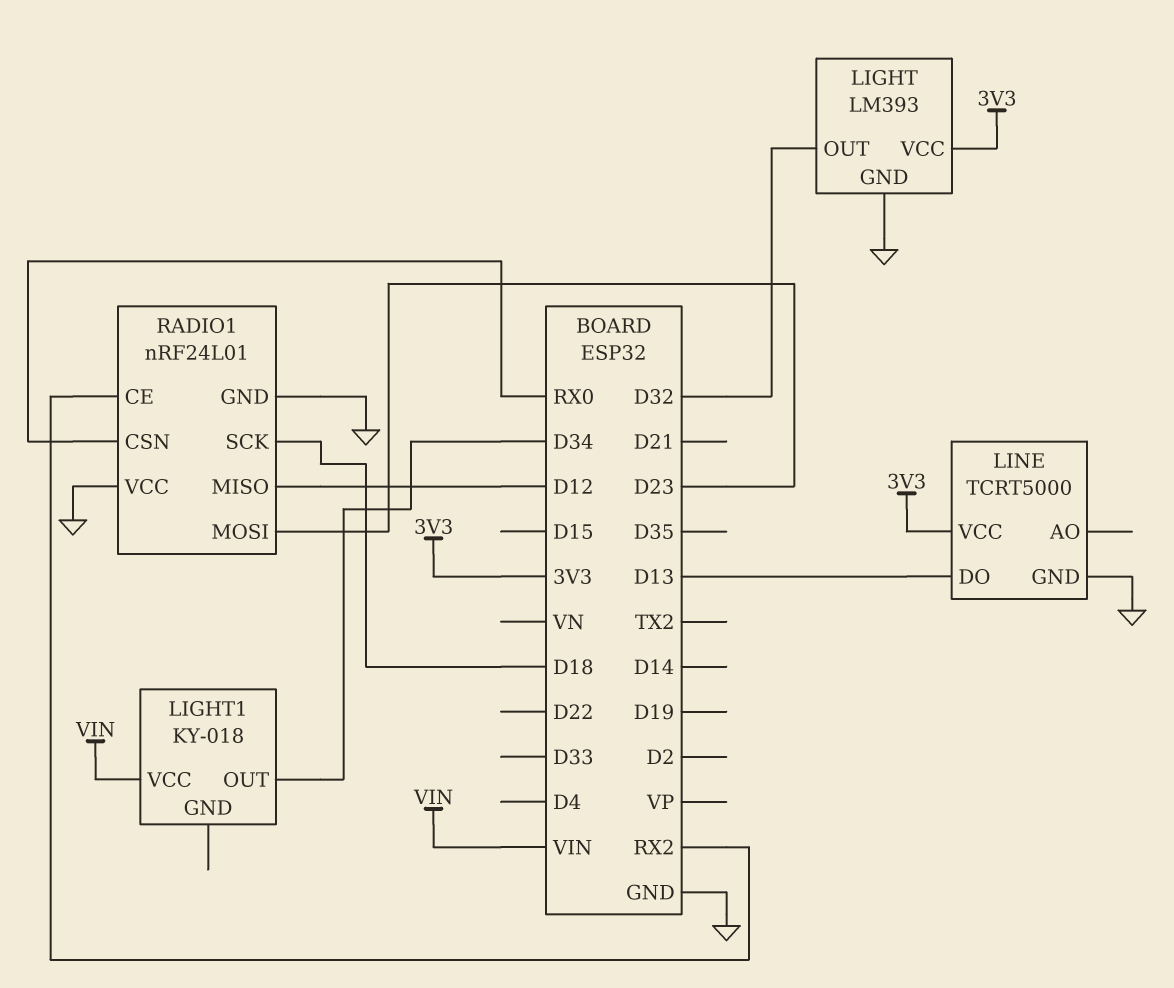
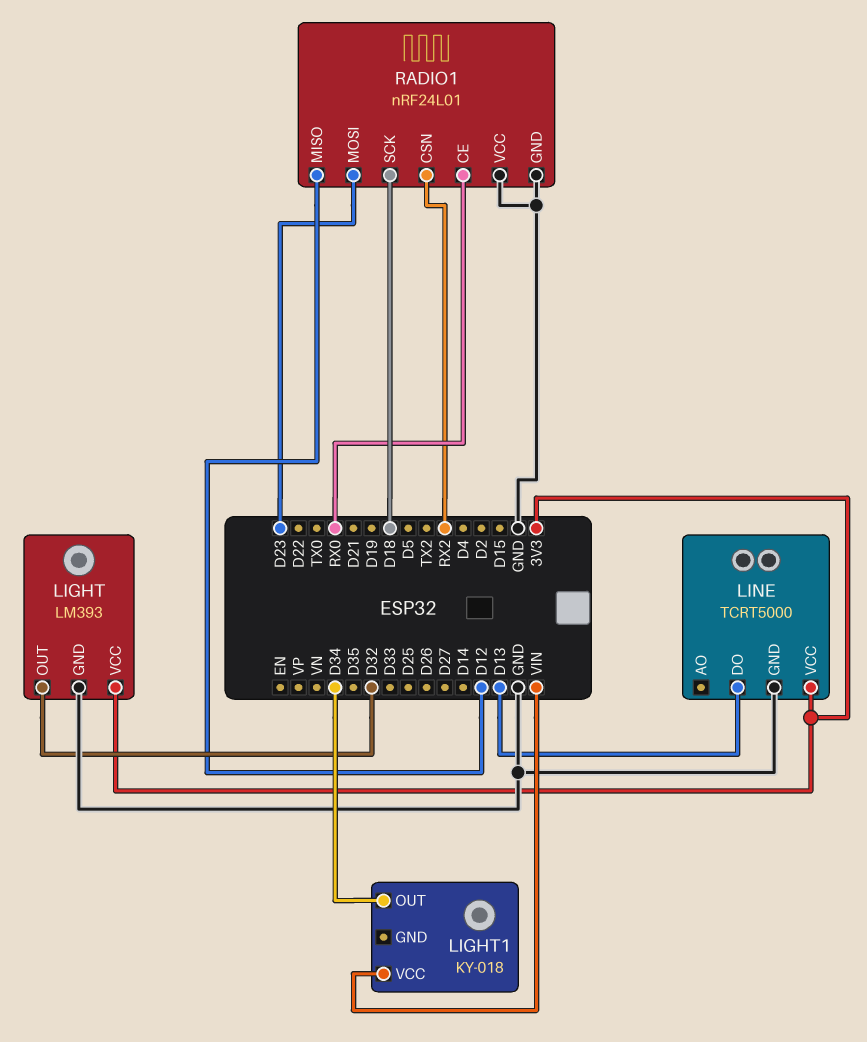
RADIO1 pin CE: RX2 -> RX0
RADIO1 pin CSN: RX0 -> RX2

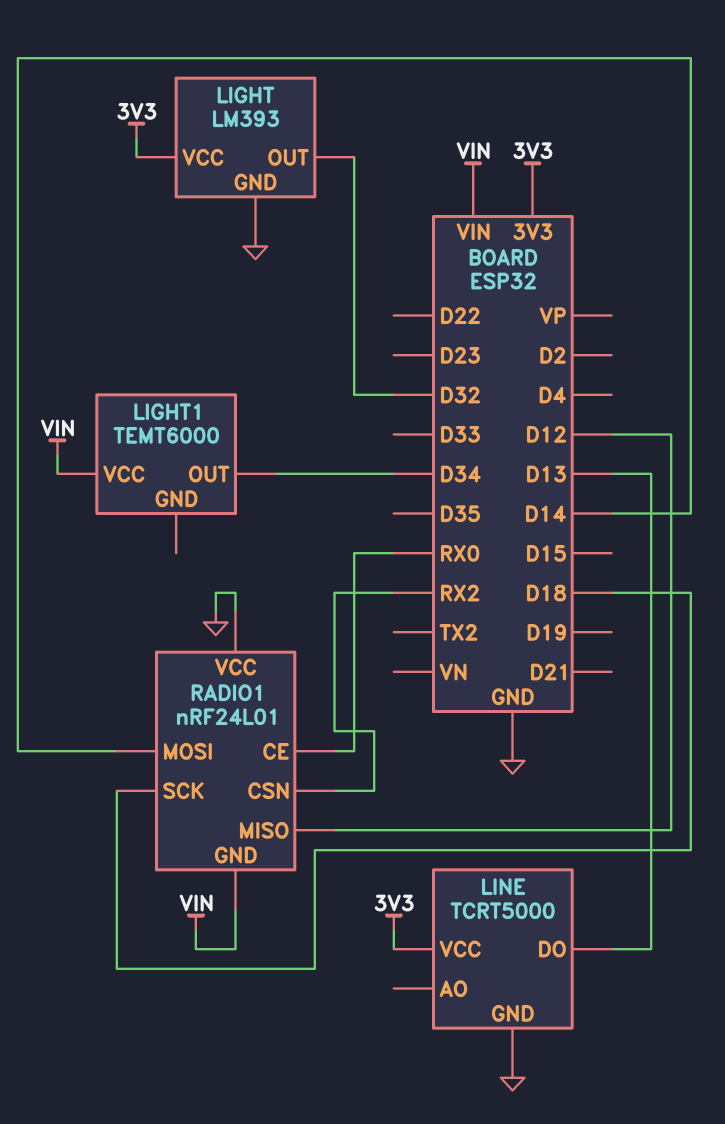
LIGHT1: KY-018 -> TEMT6000
RADIO1 pin GND: GND -> VIN
RADIO1 pin MOSI: D23 -> D14

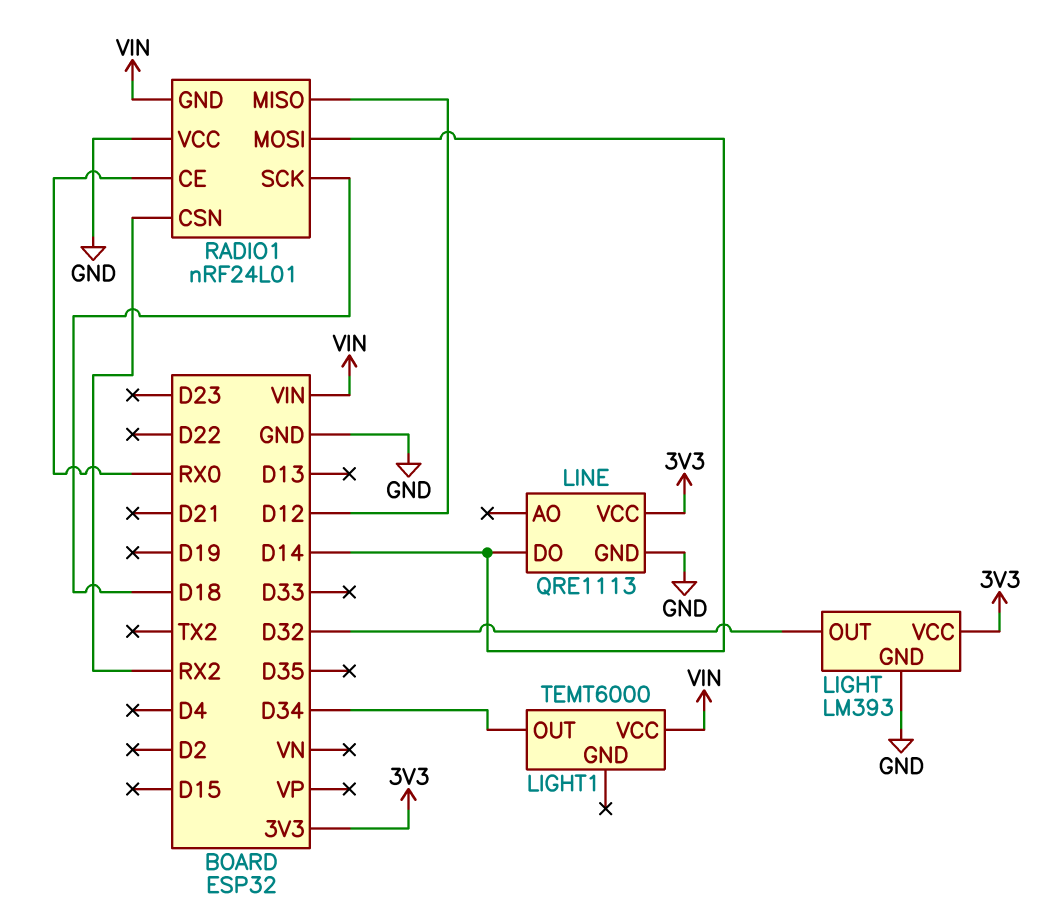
LINE: TCRT5000 -> QRE1113
LINE pin DO: D13 -> D14

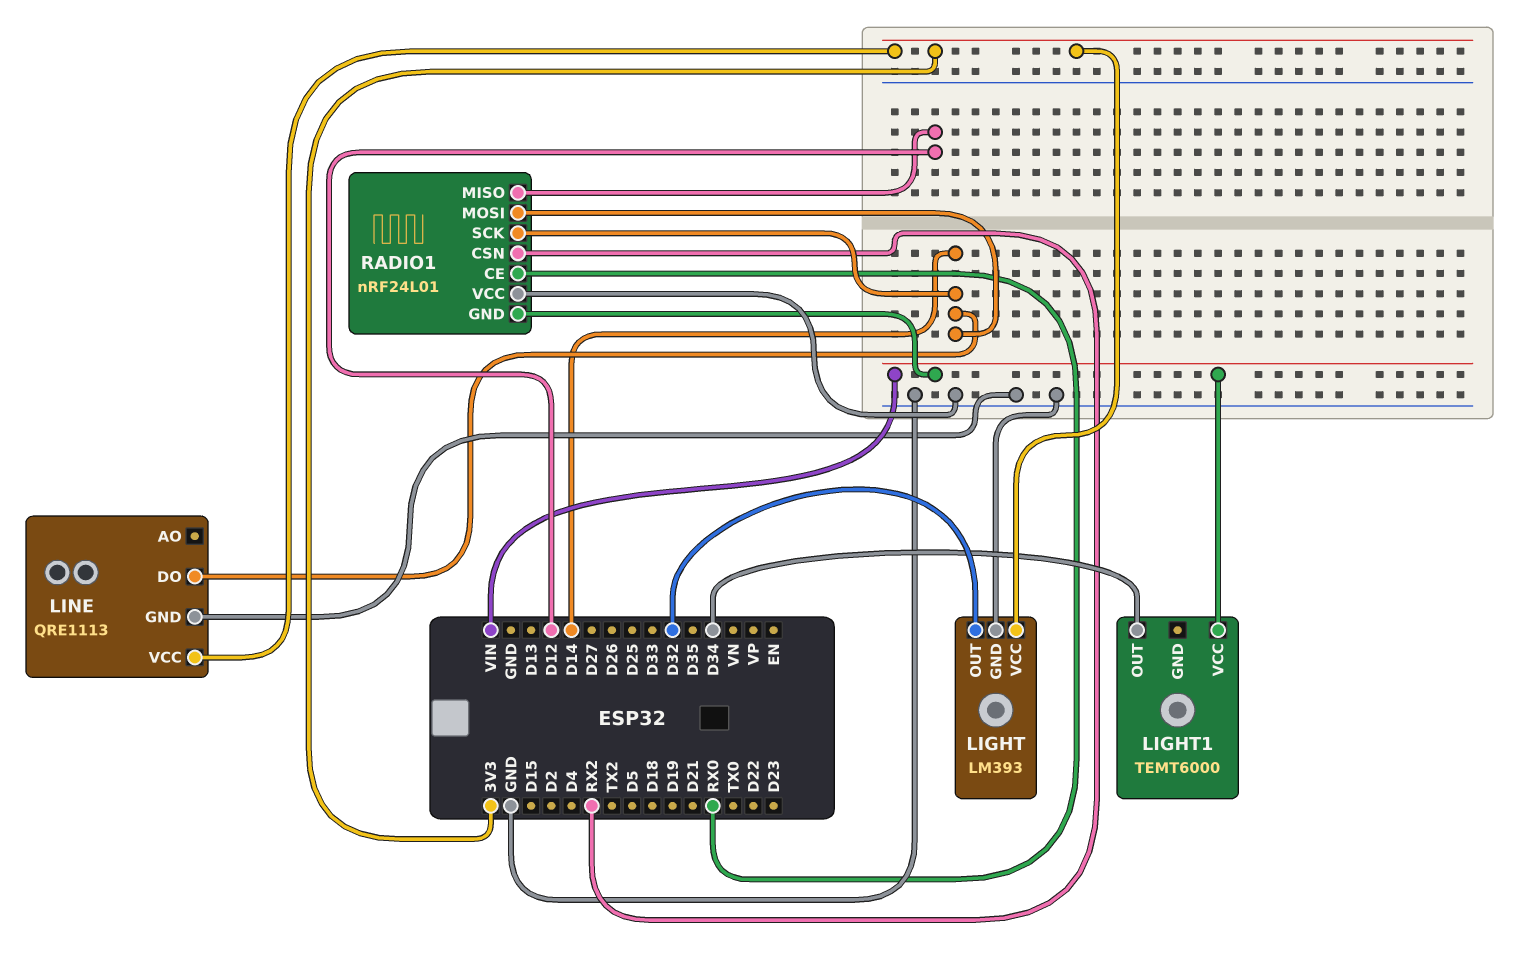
RADIO1 pin SCK: D18 -> D14

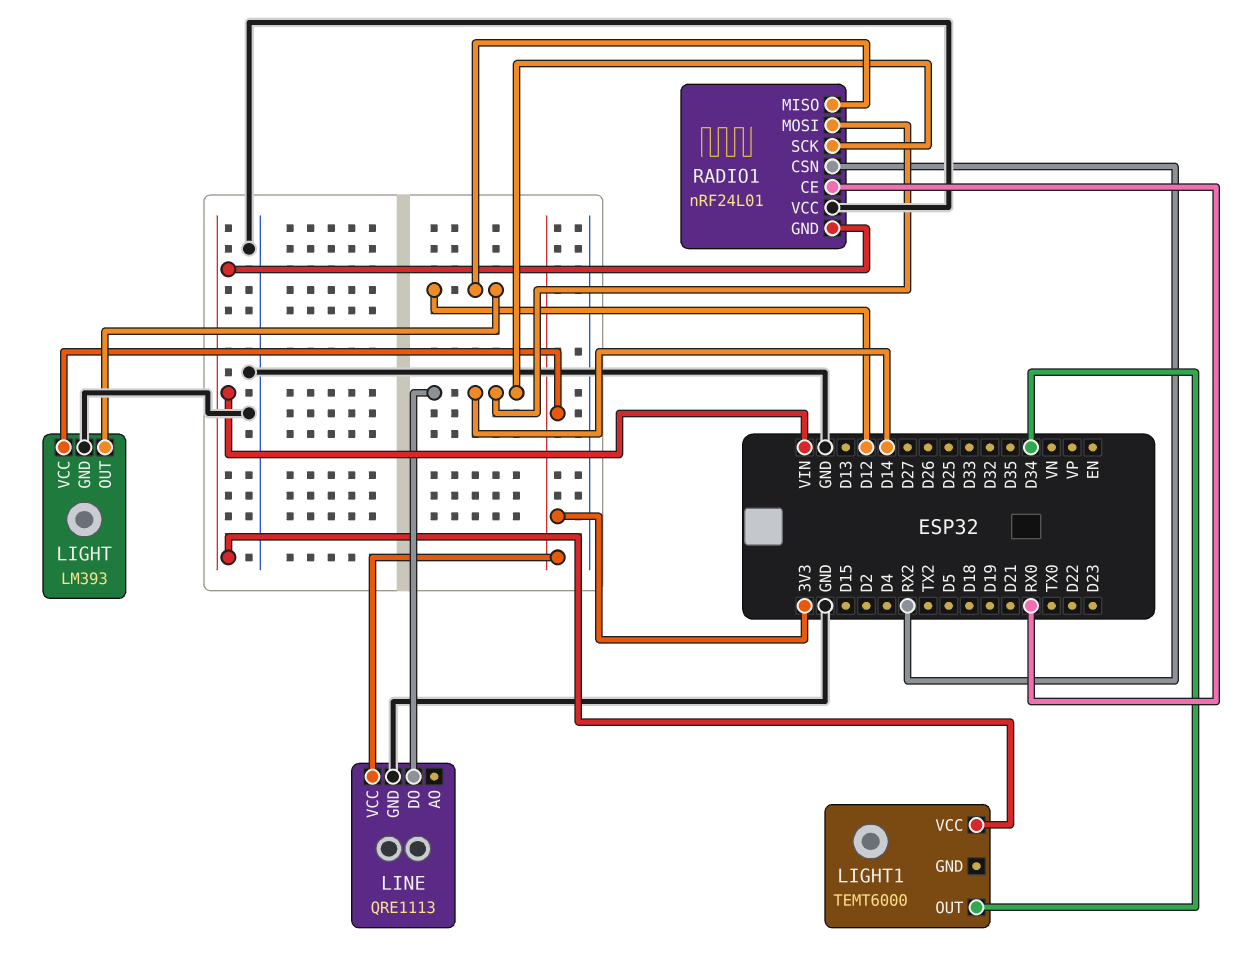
LIGHT pin OUT: D32 -> D12

